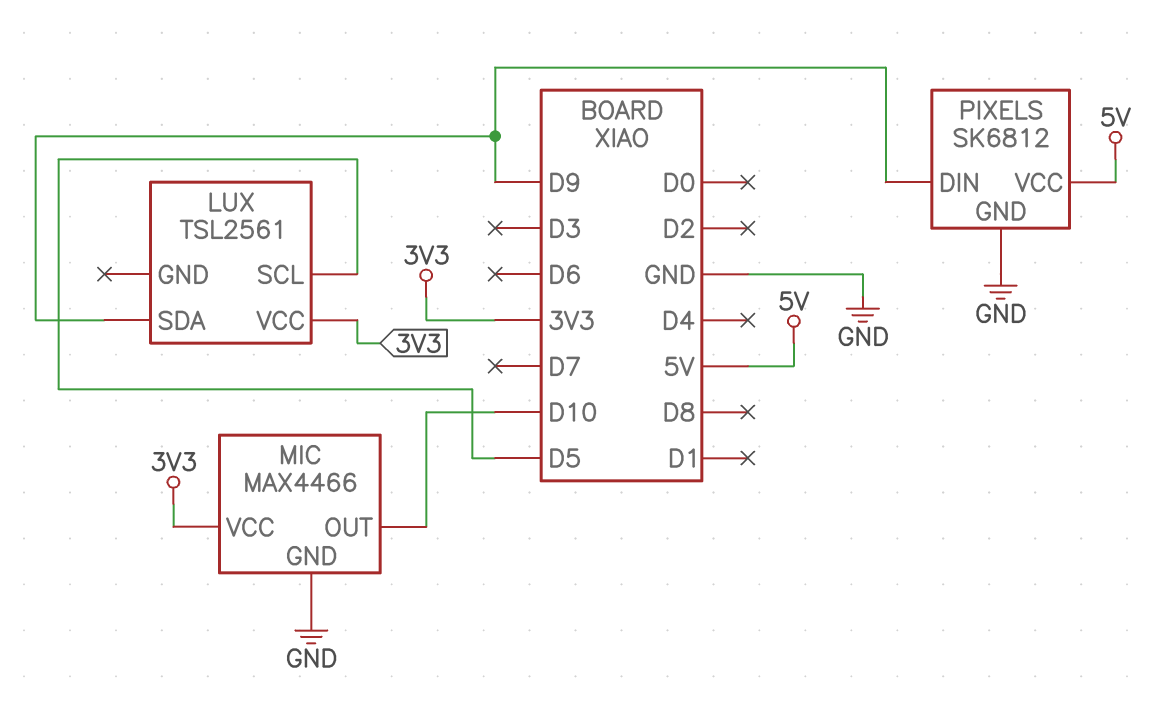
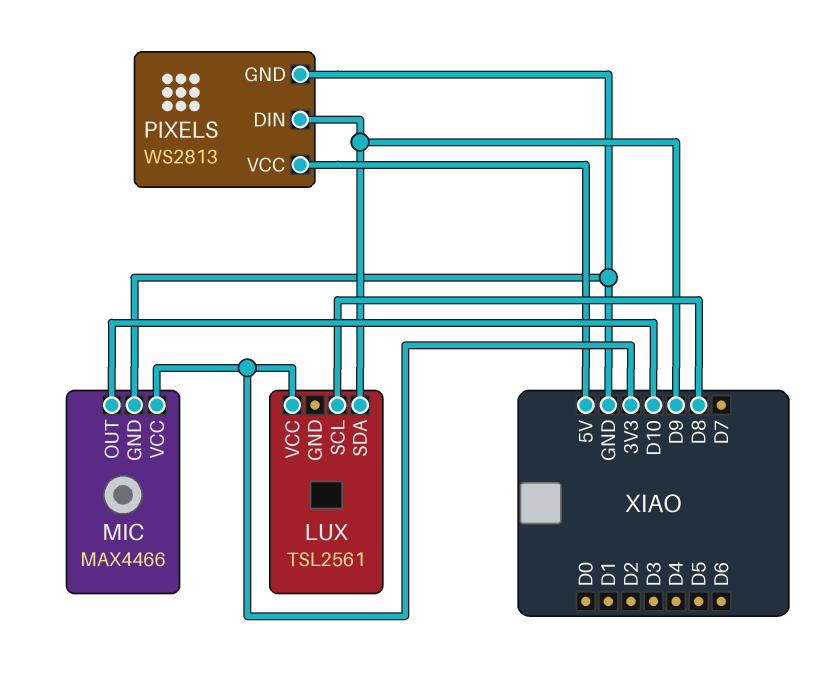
LUX pin SCL: D5 -> D8
PIXELS: SK6812 -> WS2813

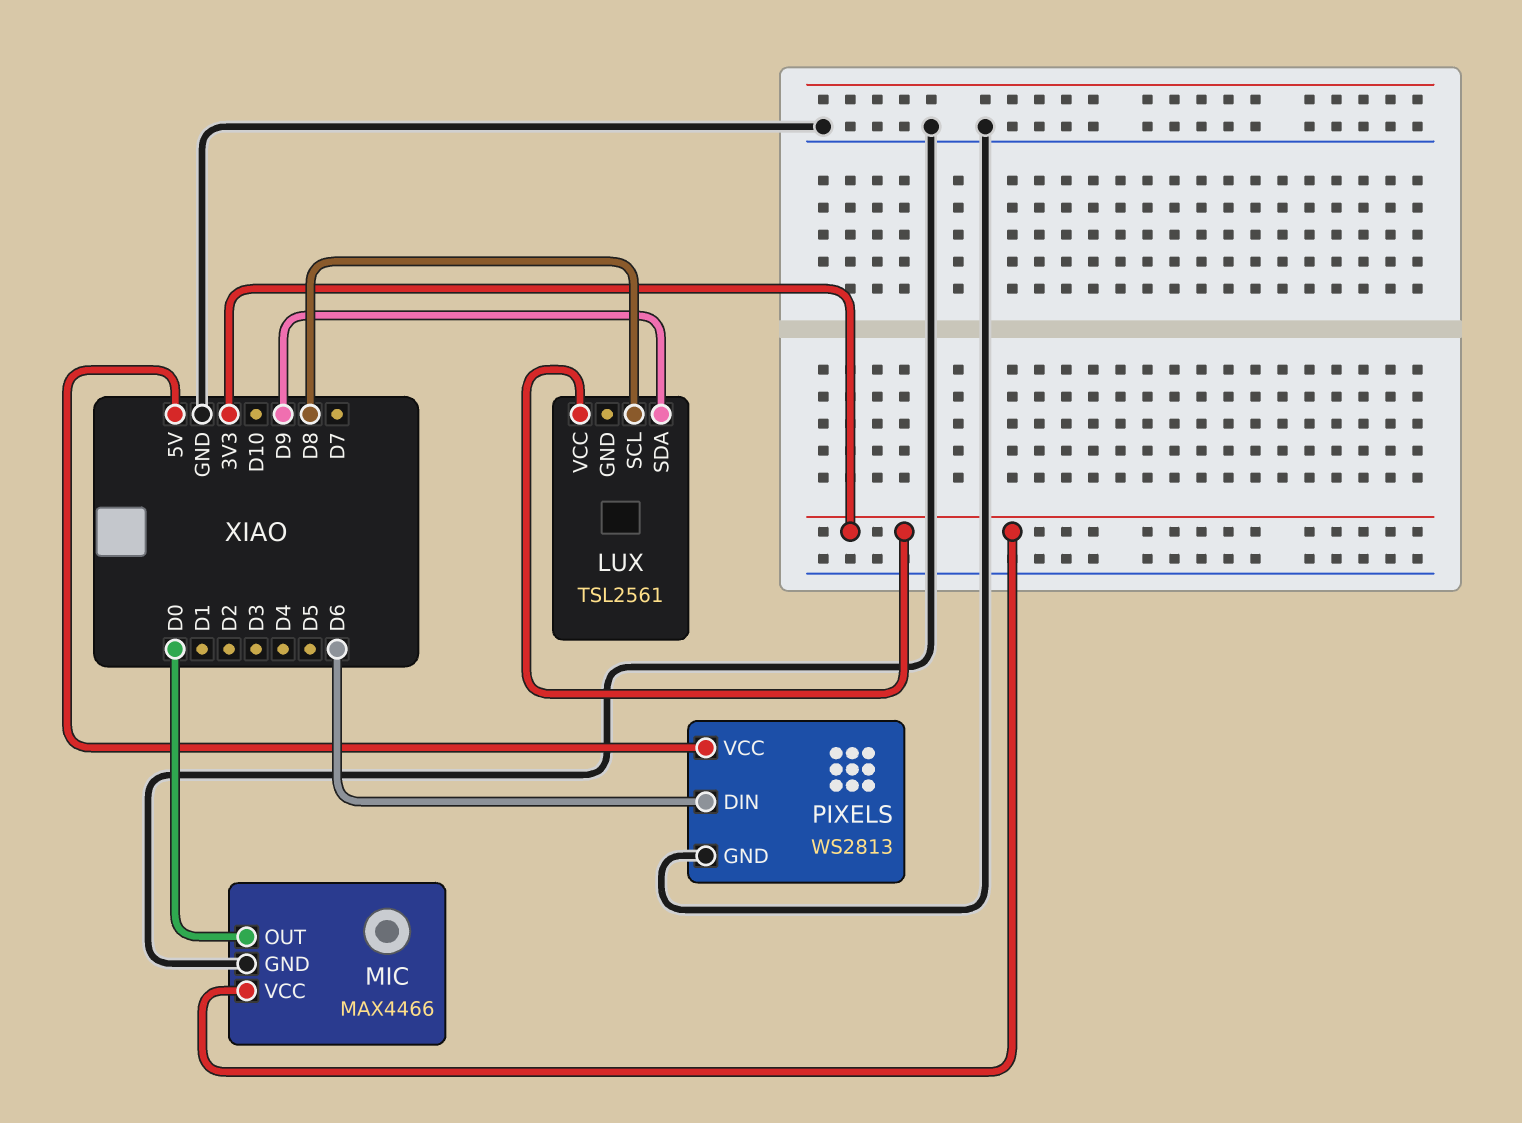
MIC pin OUT: D10 -> D0
PIXELS pin DIN: D9 -> D6

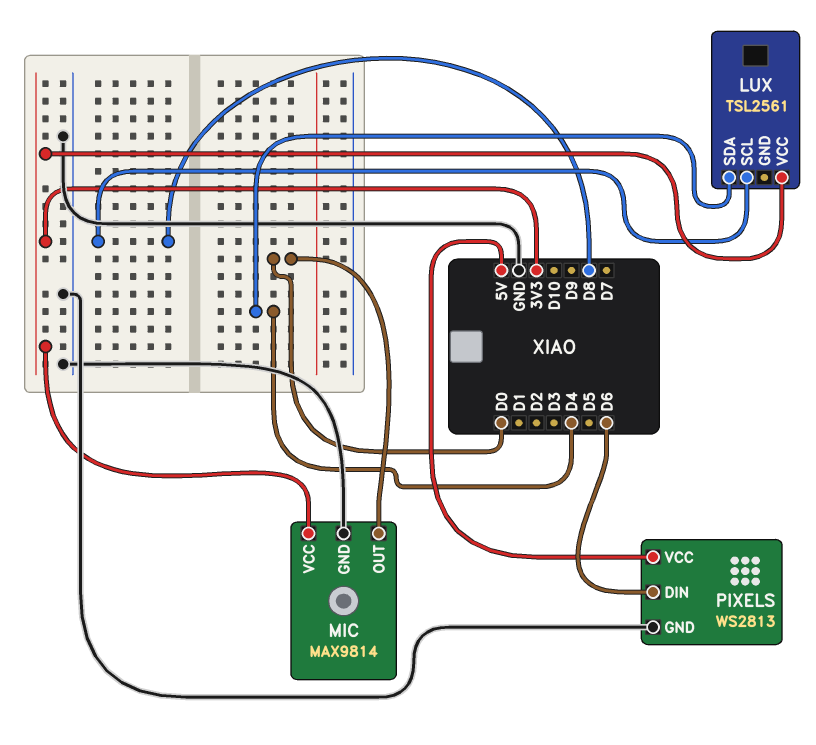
LUX pin SDA: D9 -> D4
MIC: MAX4466 -> MAX9814

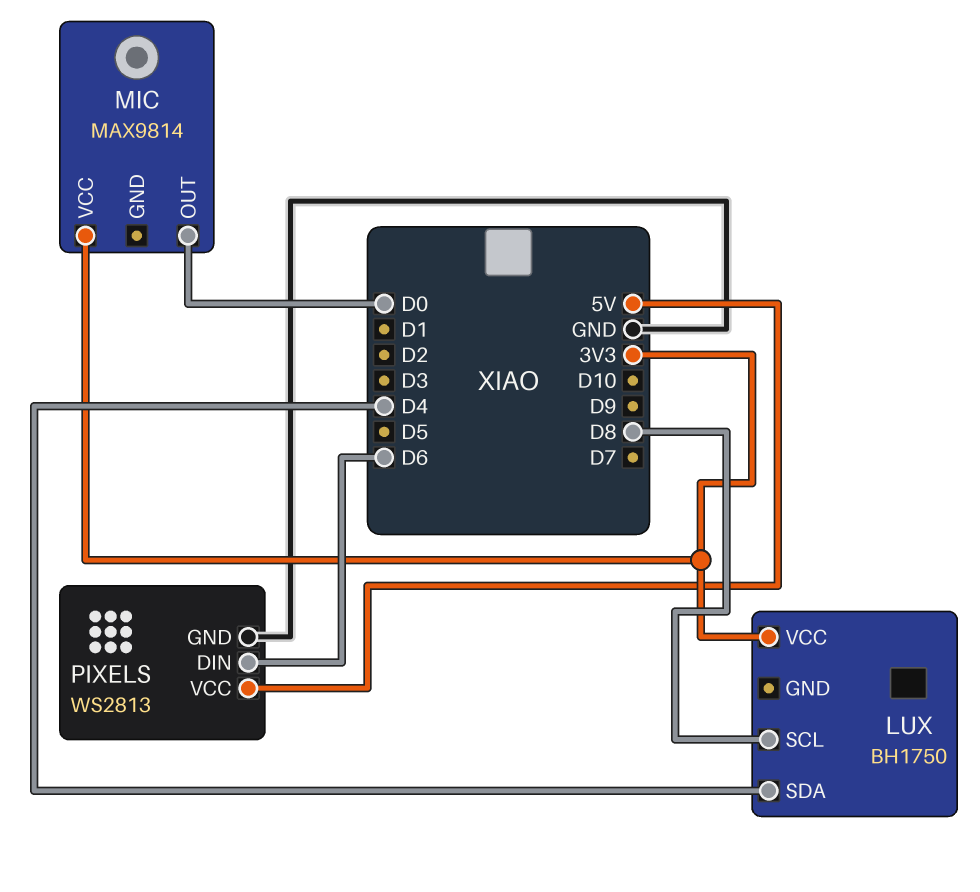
LUX: TSL2561 -> BH1750
MIC pin GND: GND -> none

